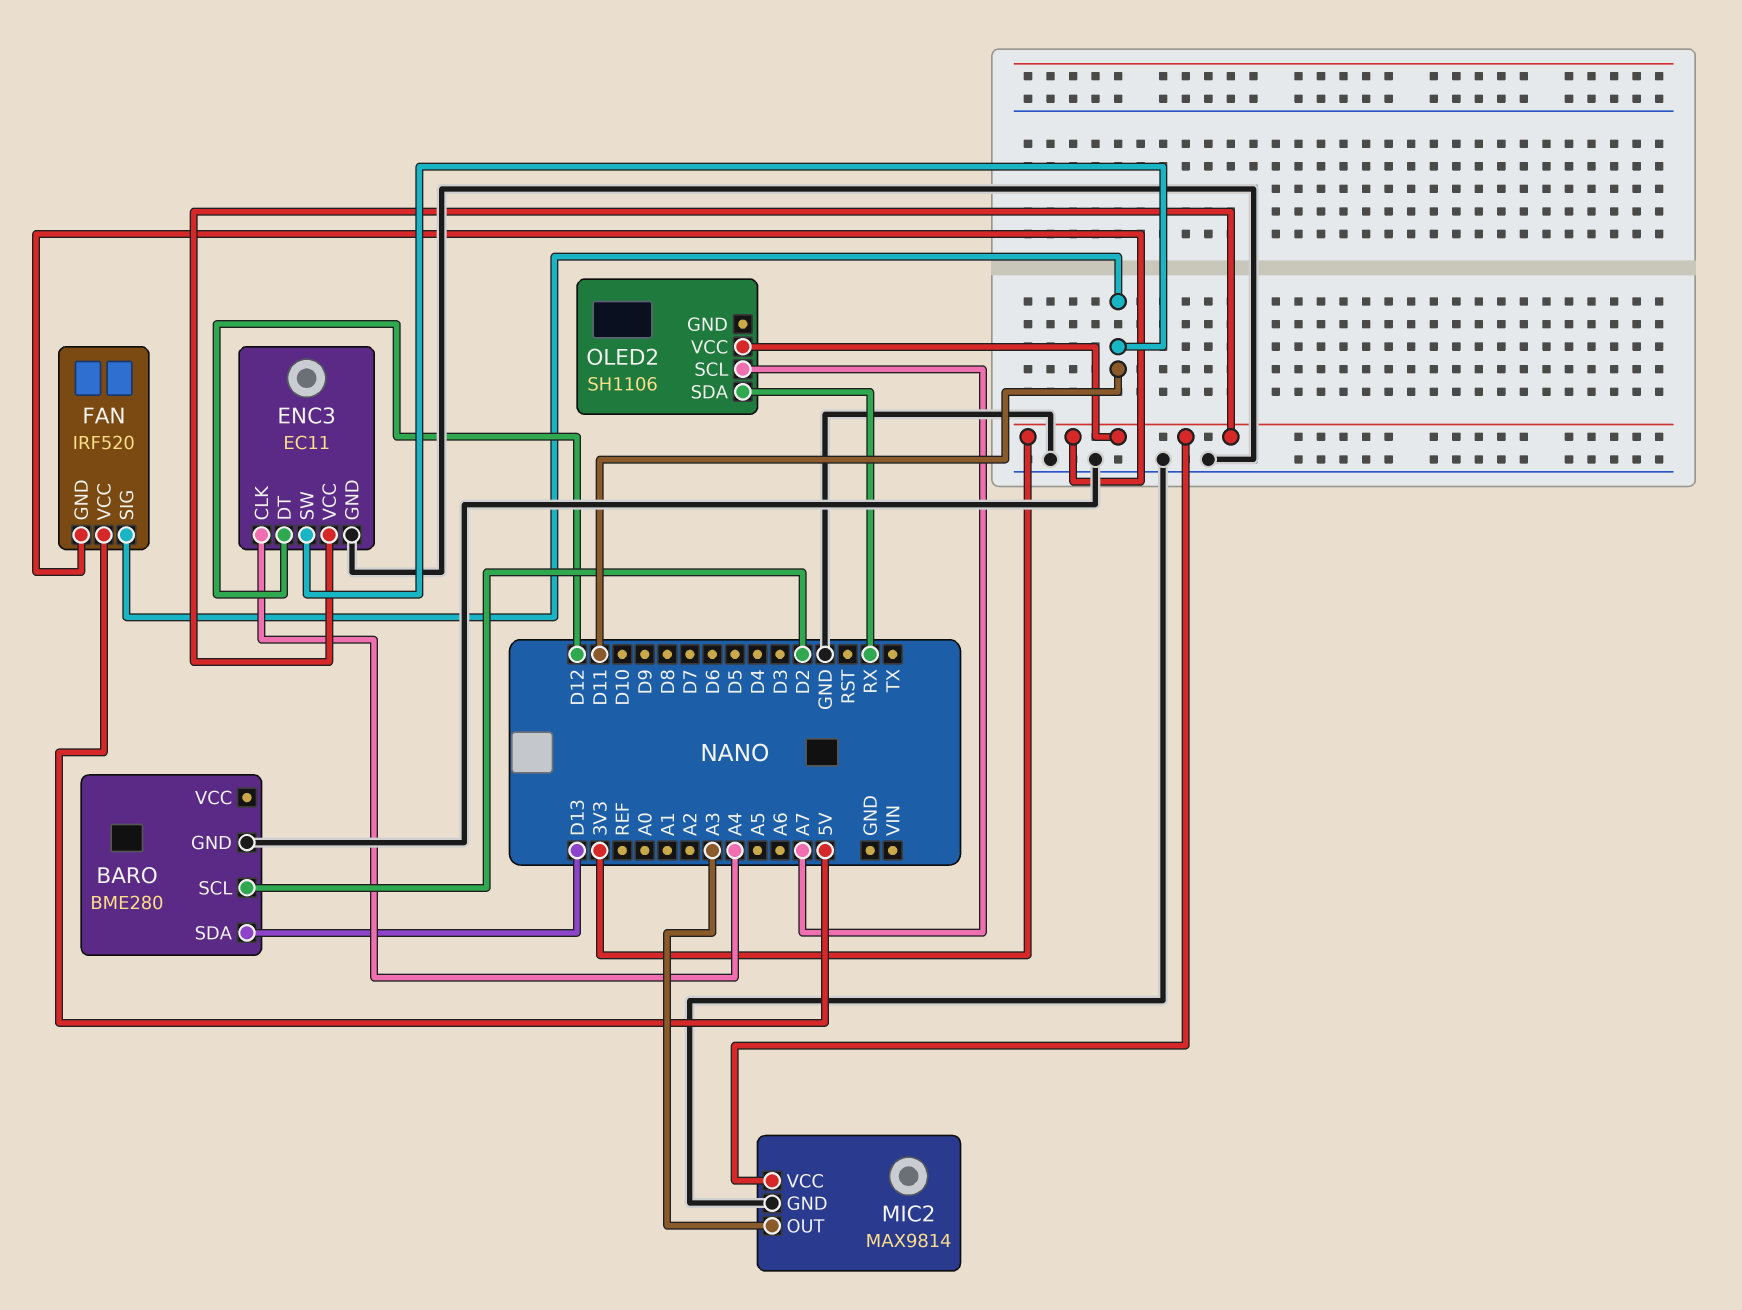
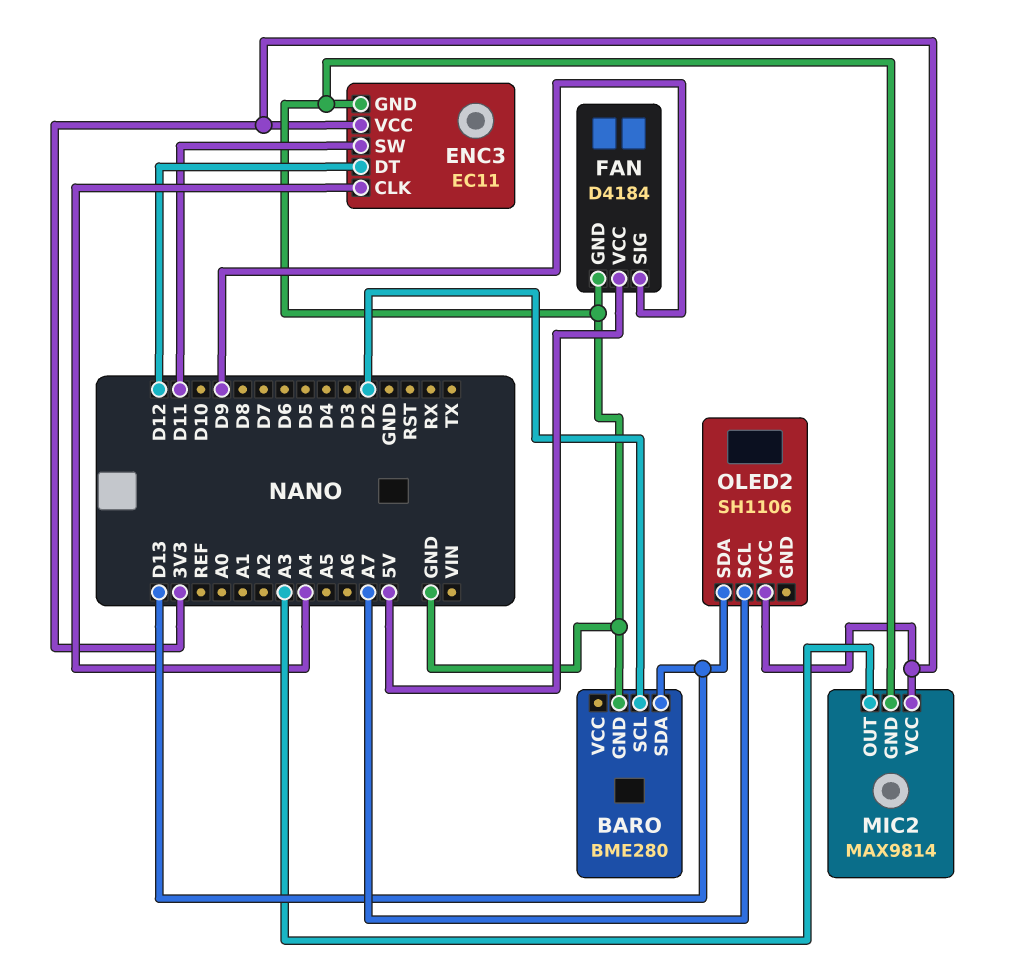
FAN: IRF520 -> D4184
FAN pin GND: 3V3 -> GND
FAN pin SIG: D11 -> D9
OLED2 pin SDA: RX -> D13

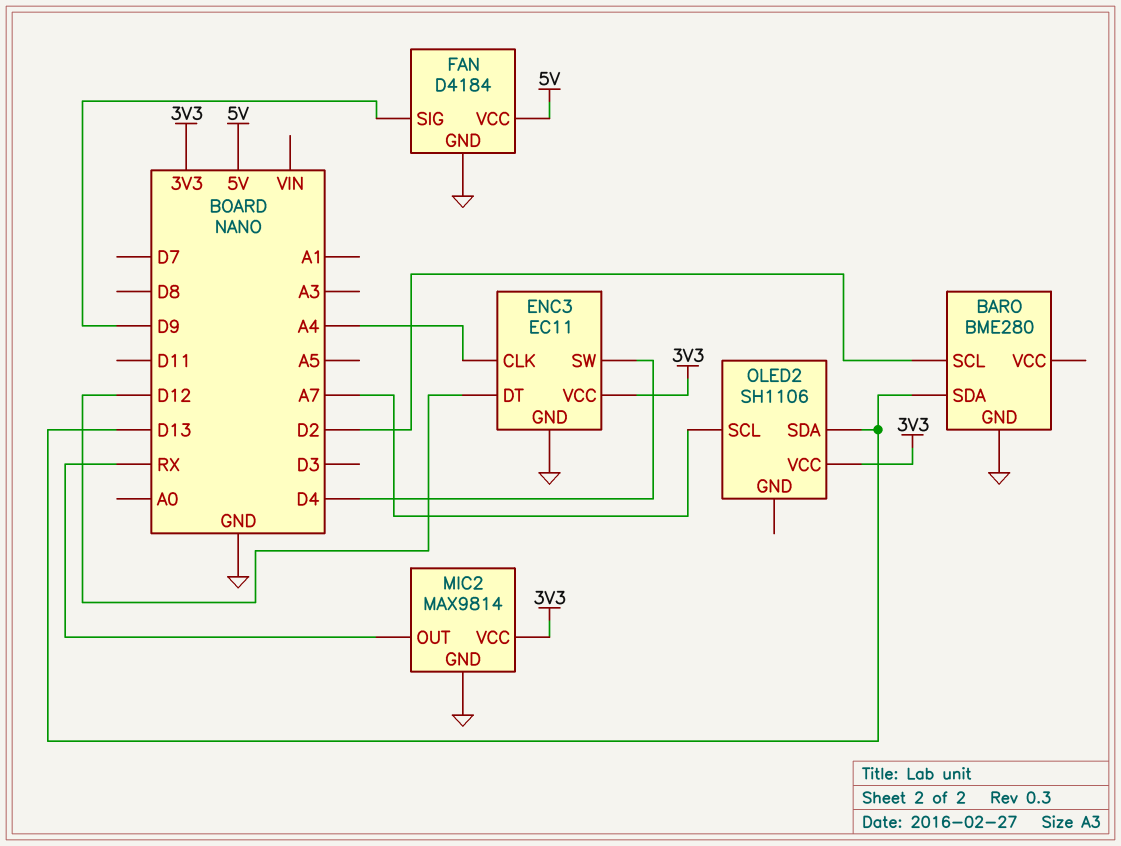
ENC3 pin SW: D11 -> D4
MIC2 pin OUT: A3 -> RX

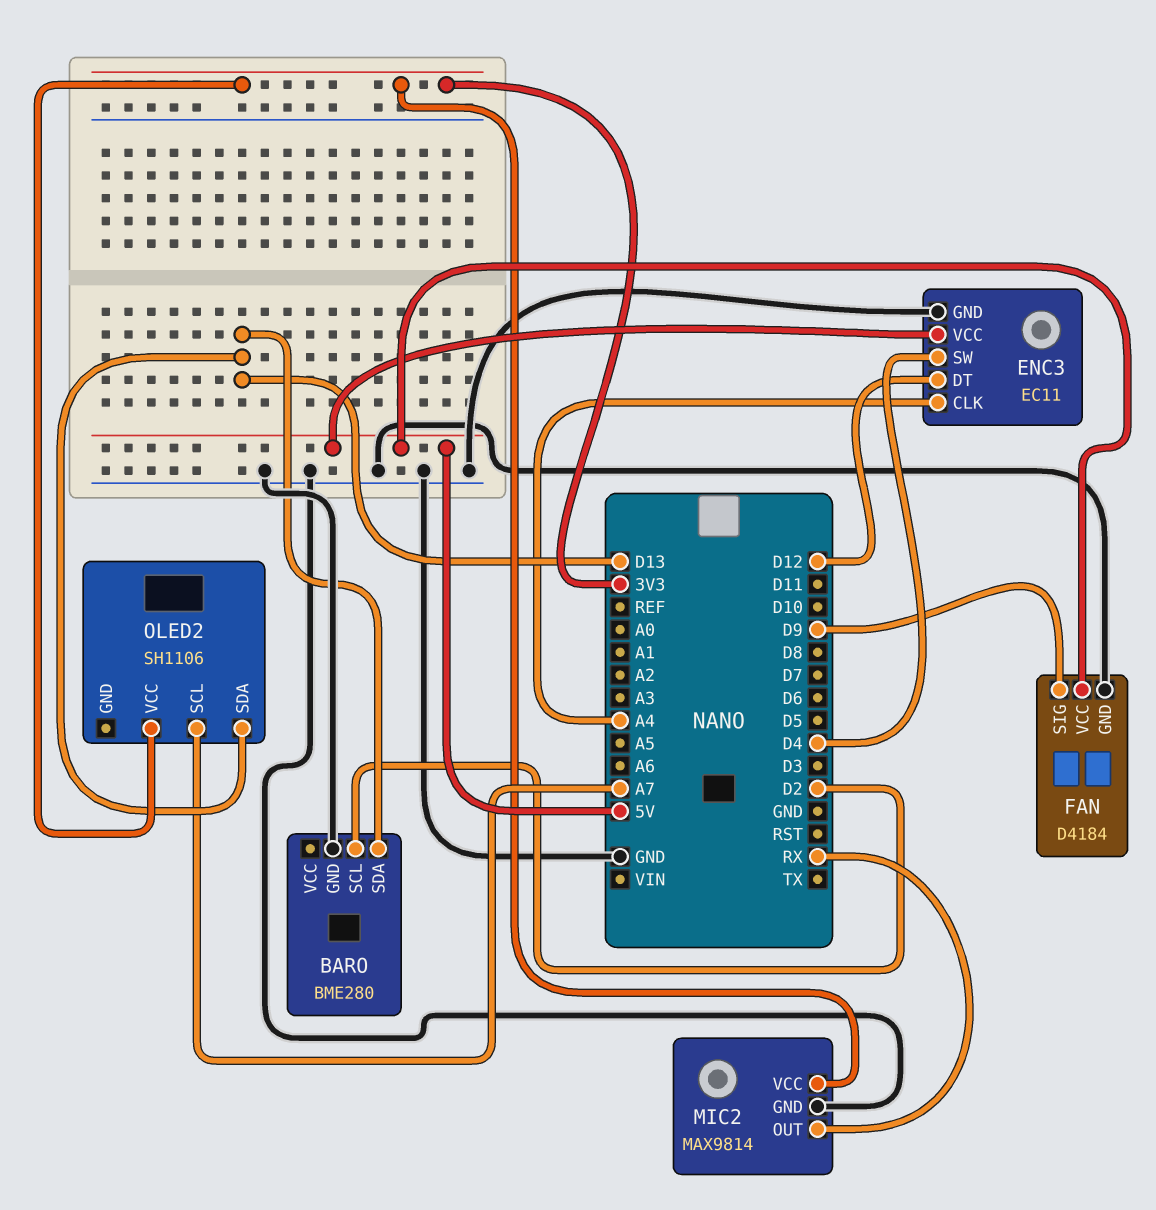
ENC3 pin VCC: 3V3 -> 5V

